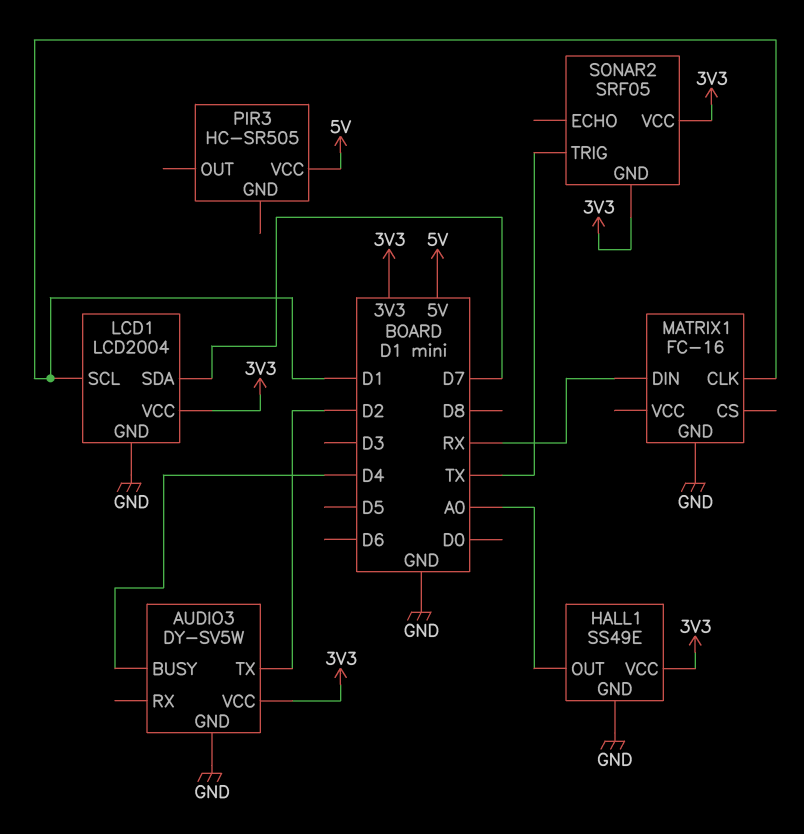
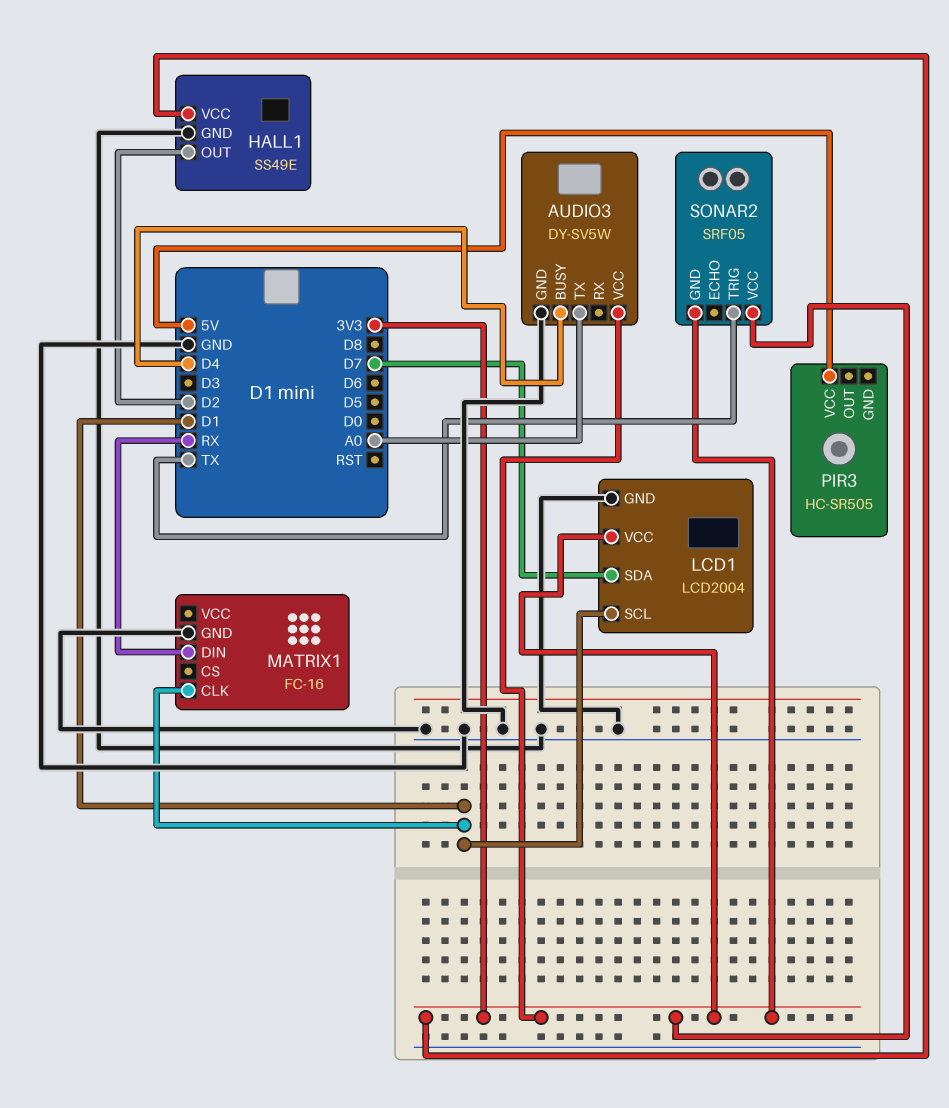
AUDIO3 pin TX: D2 -> A0
HALL1 pin OUT: A0 -> D2

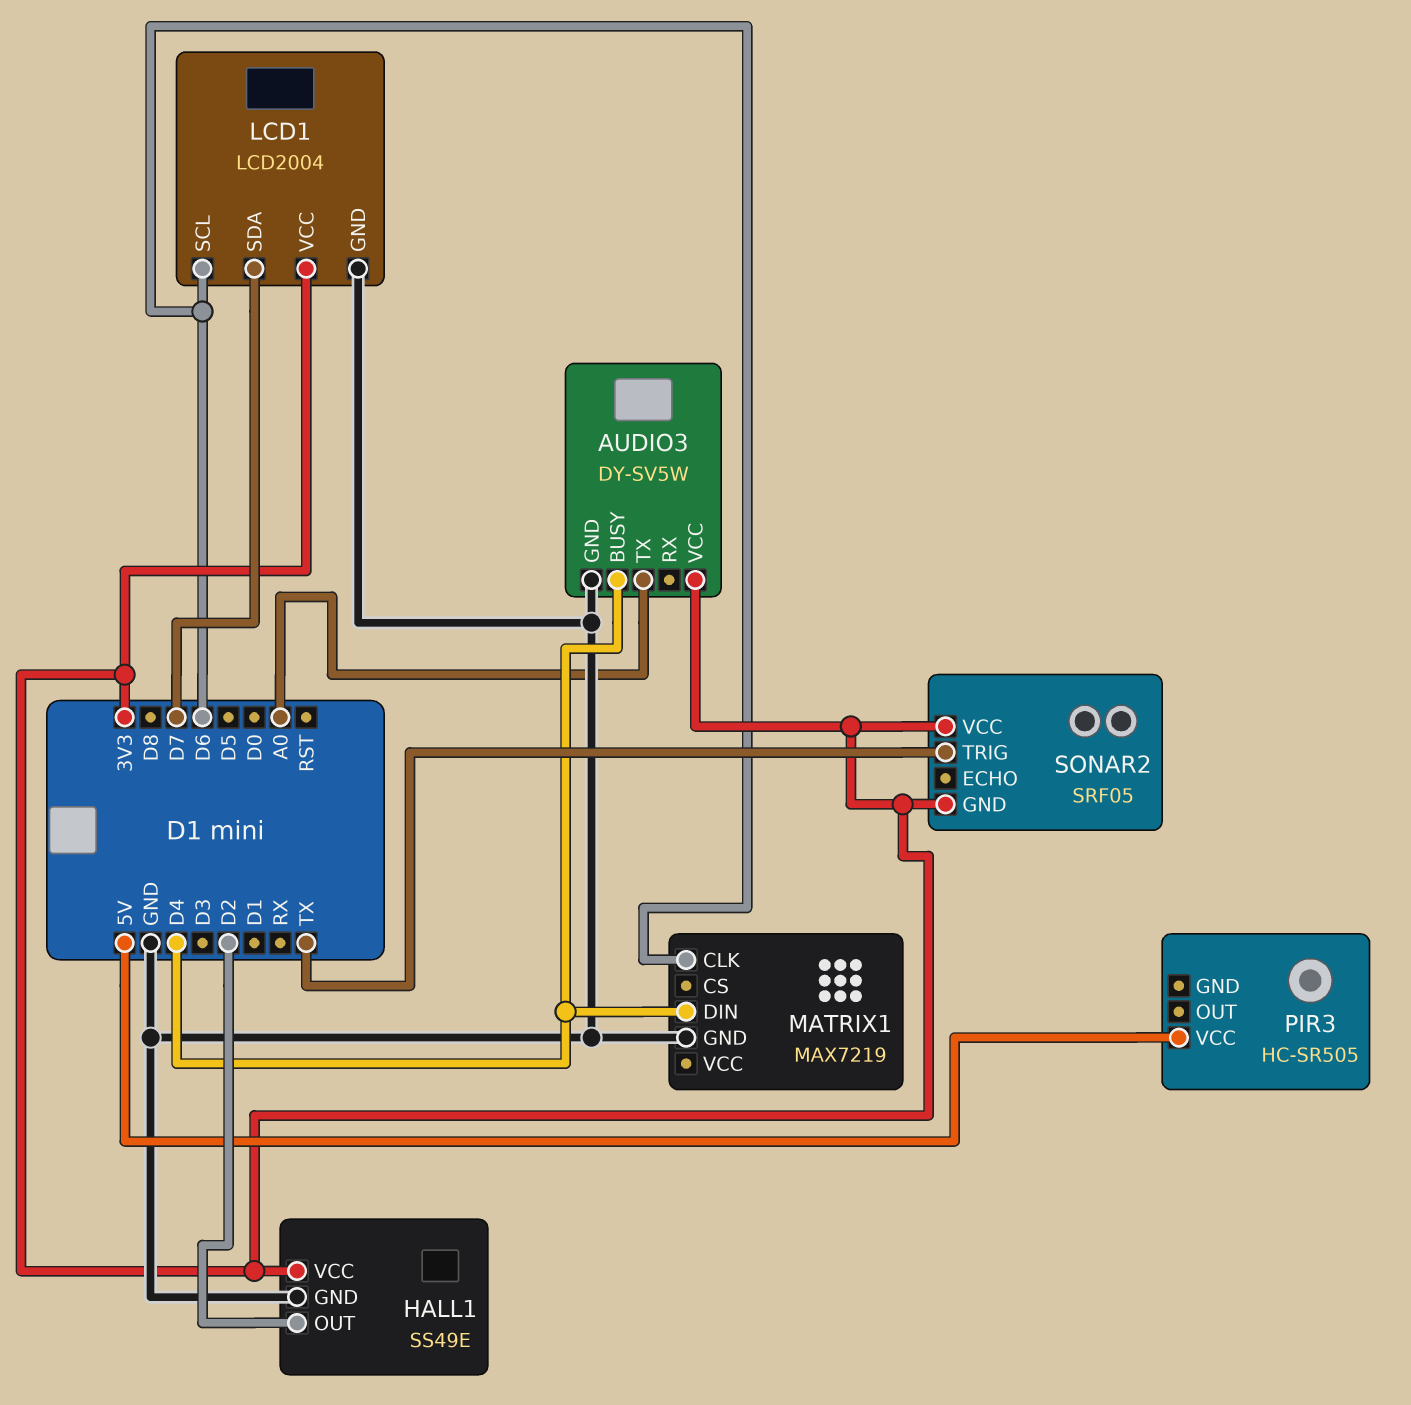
LCD1 pin SCL: D1 -> D6
MATRIX1: FC-16 -> MAX7219
MATRIX1 pin CLK: D1 -> D6
MATRIX1 pin DIN: RX -> D4

